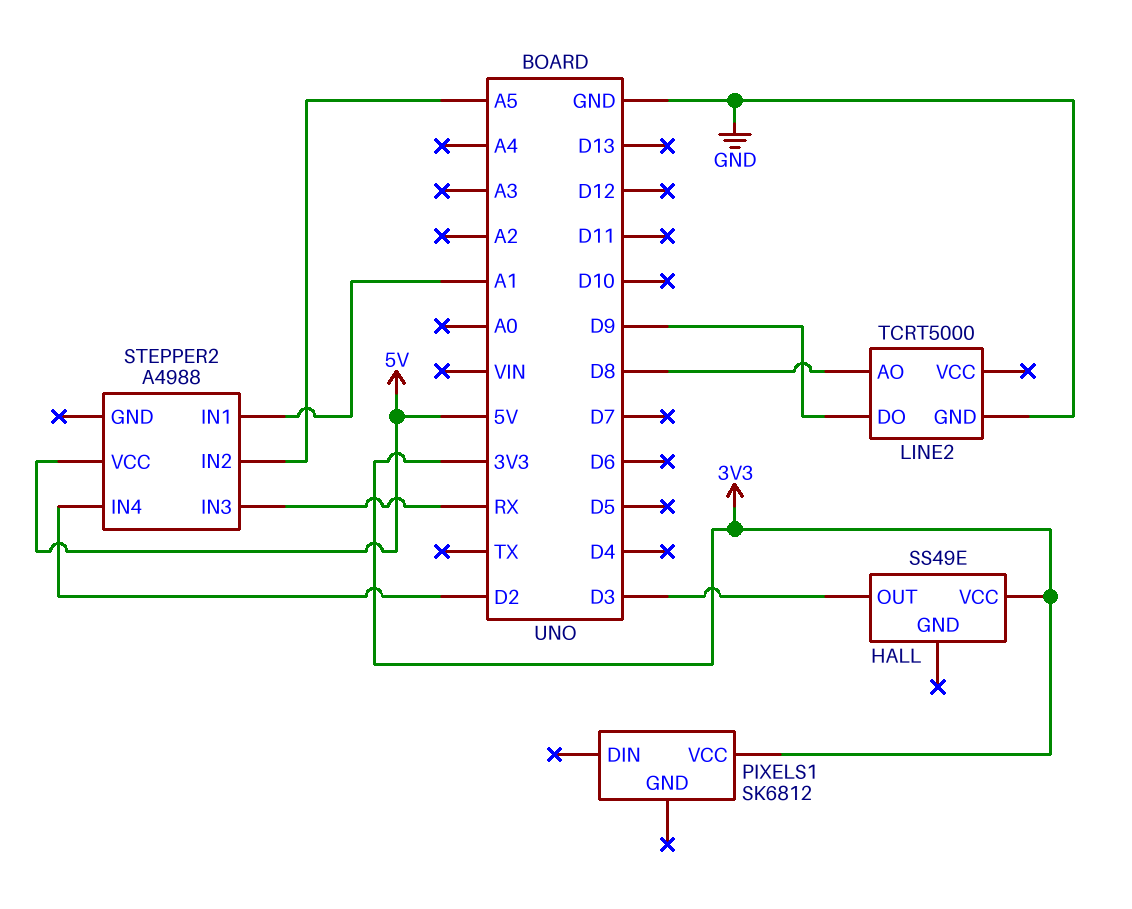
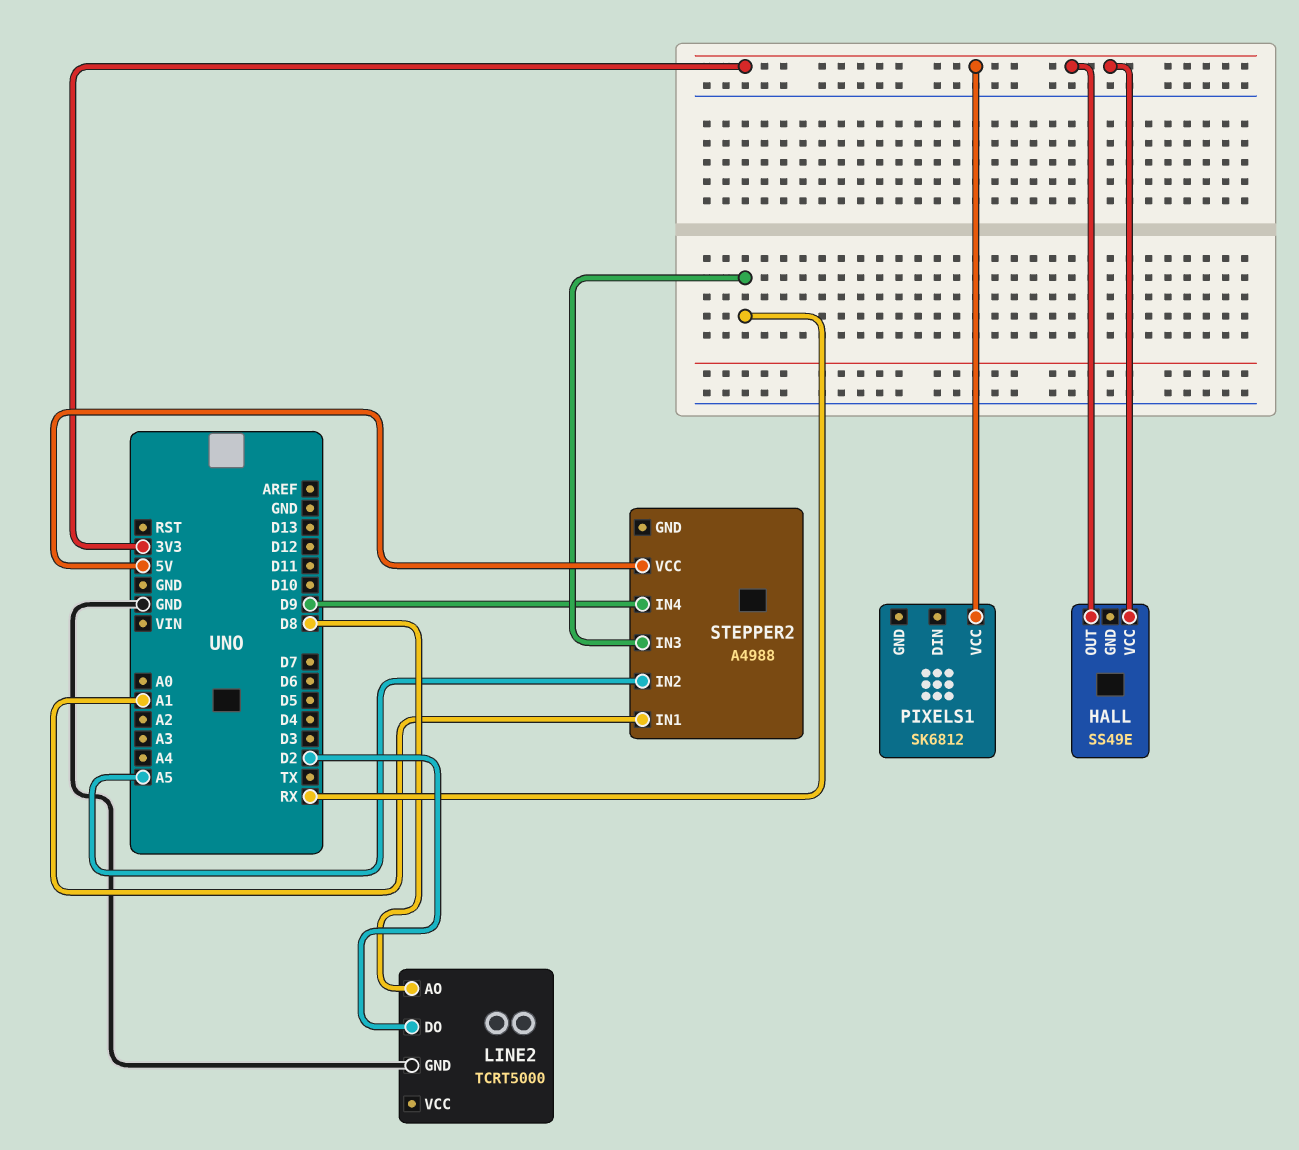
HALL pin OUT: D3 -> 3V3
LINE2 pin DO: D9 -> D2
STEPPER2 pin IN4: D2 -> D9

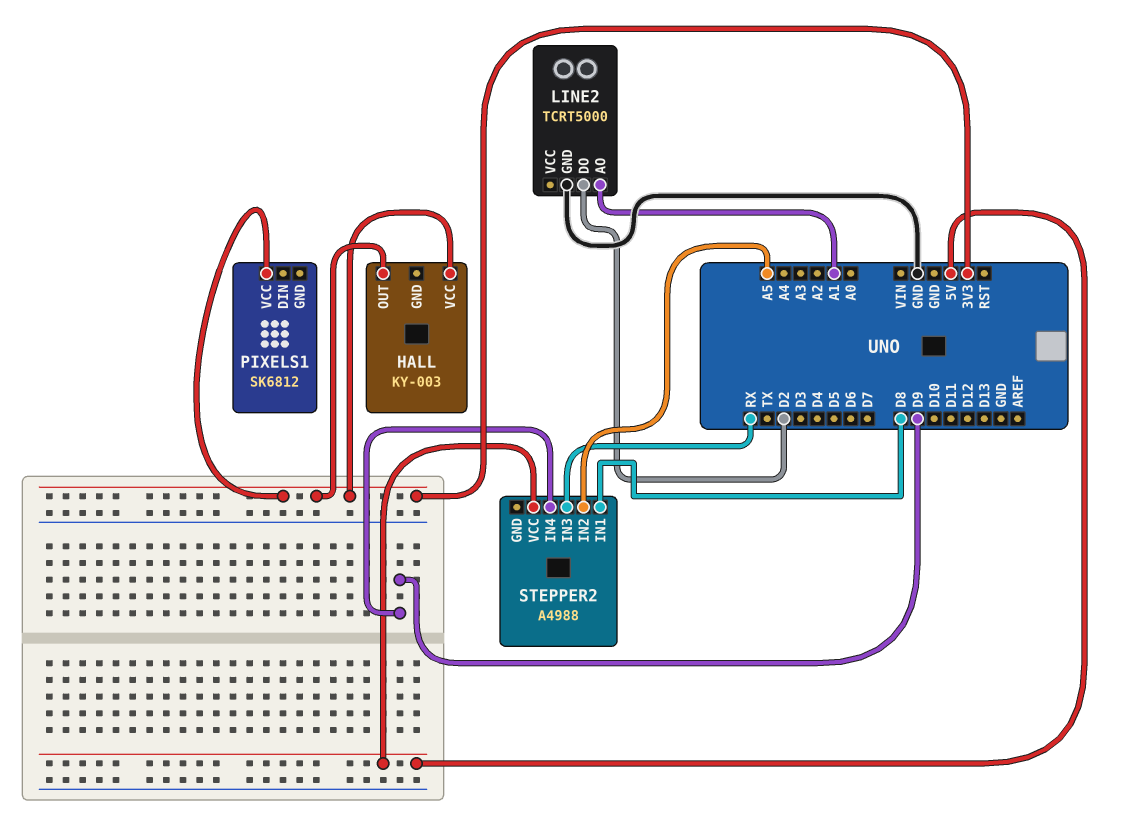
HALL: SS49E -> KY-003
LINE2 pin AO: D8 -> A1
STEPPER2 pin IN1: A1 -> D8

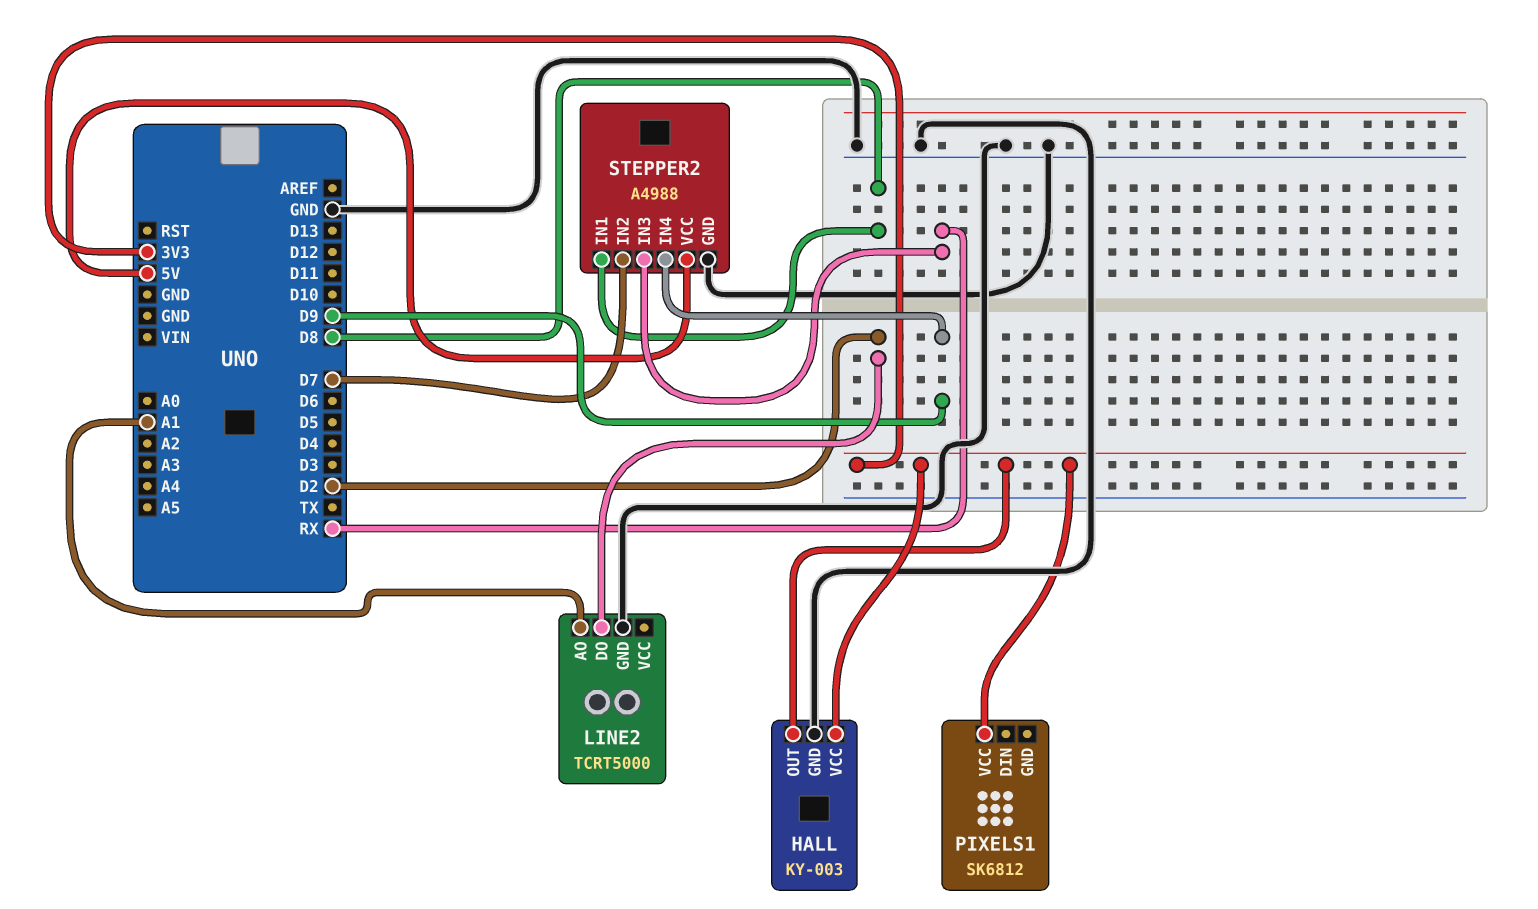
HALL pin GND: none -> GND
STEPPER2 pin GND: none -> GND
STEPPER2 pin IN2: A5 -> D7

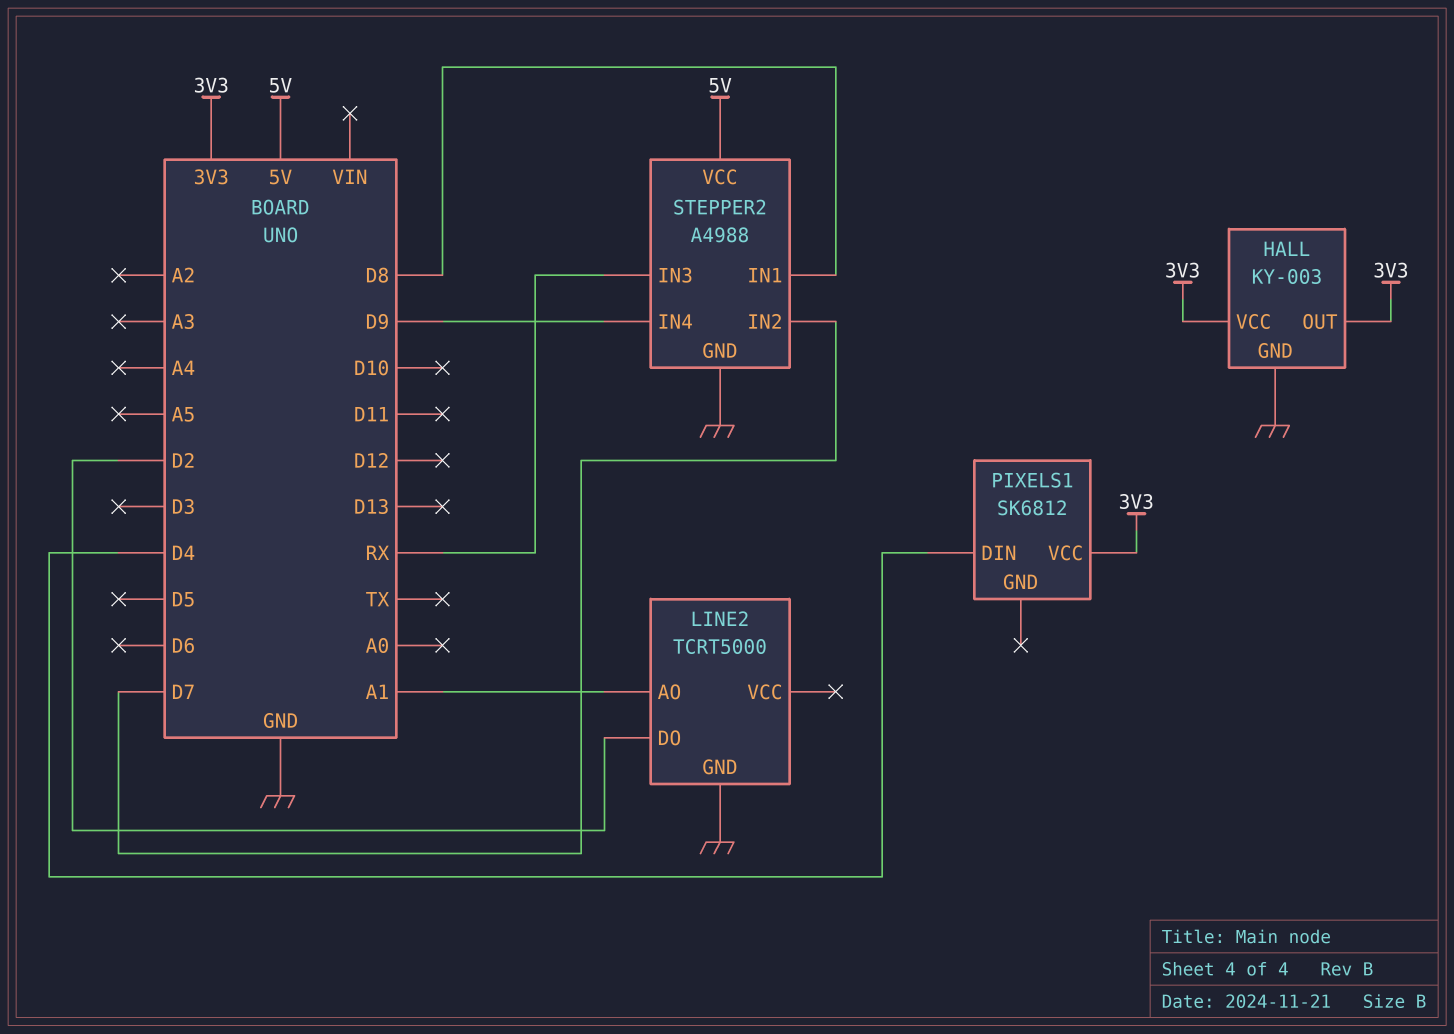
PIXELS1 pin DIN: none -> D4

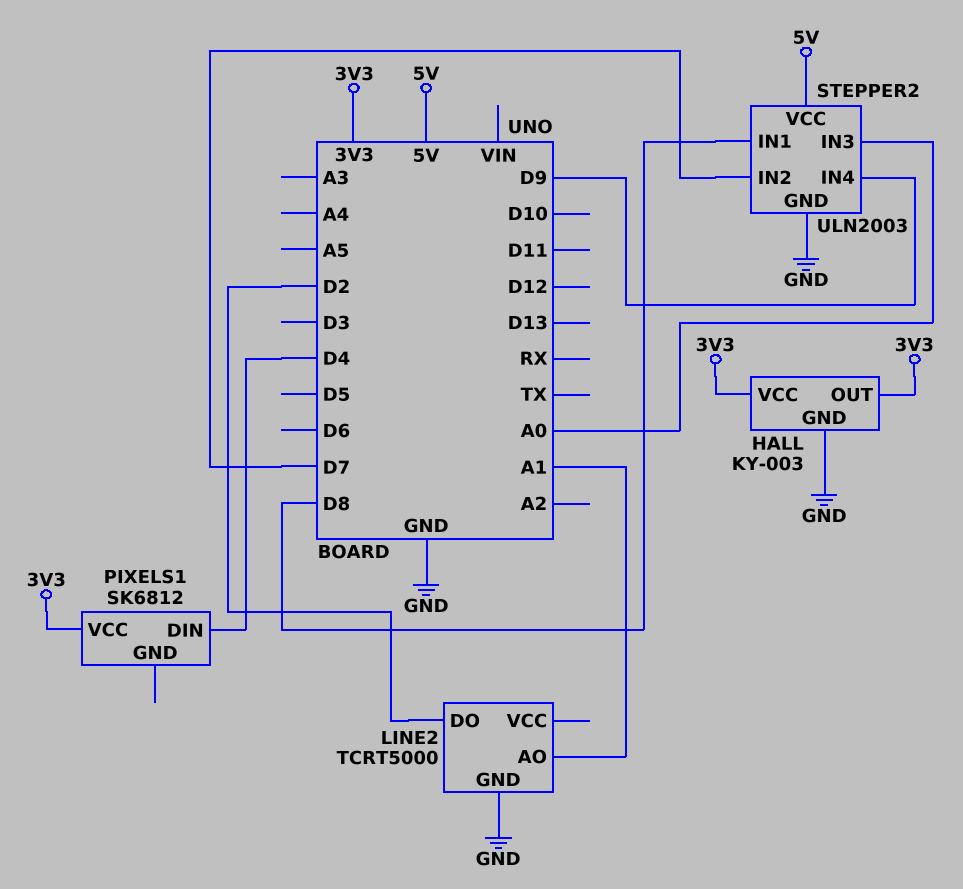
STEPPER2: A4988 -> ULN2003
STEPPER2 pin IN3: RX -> A0

